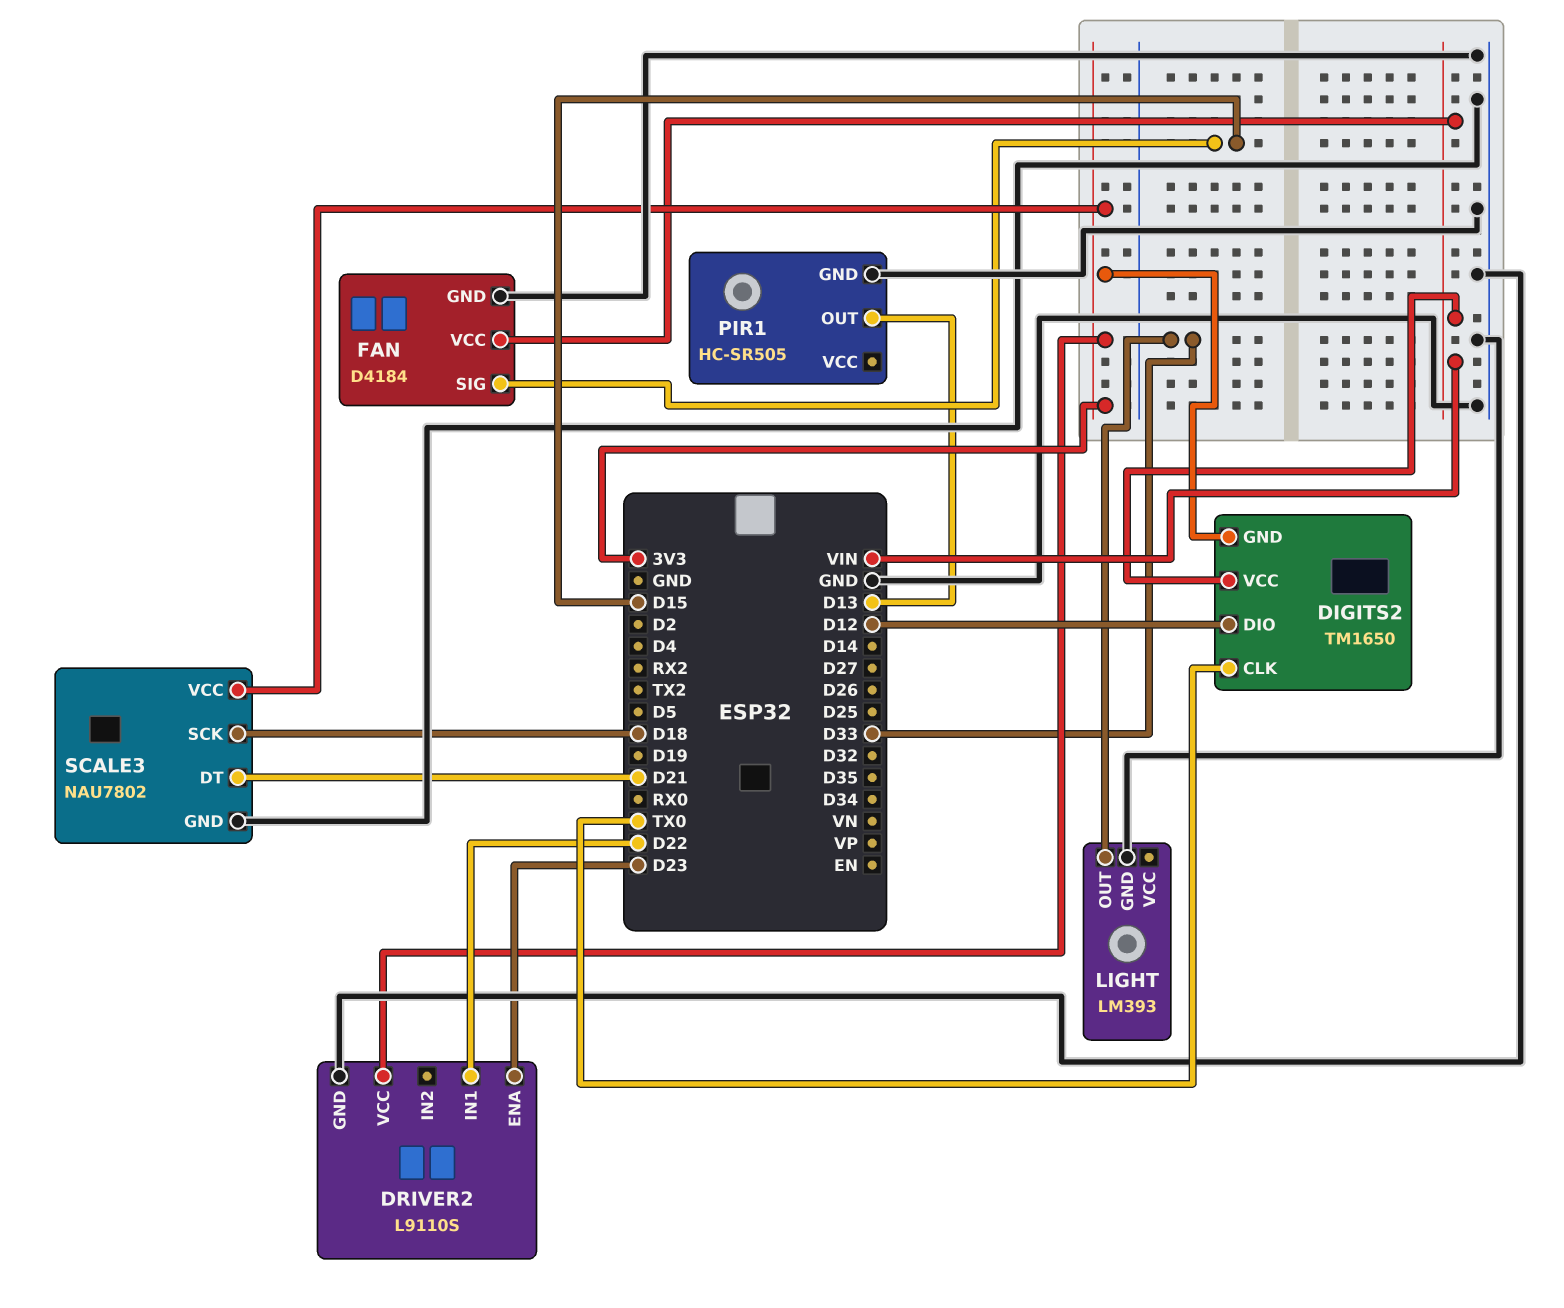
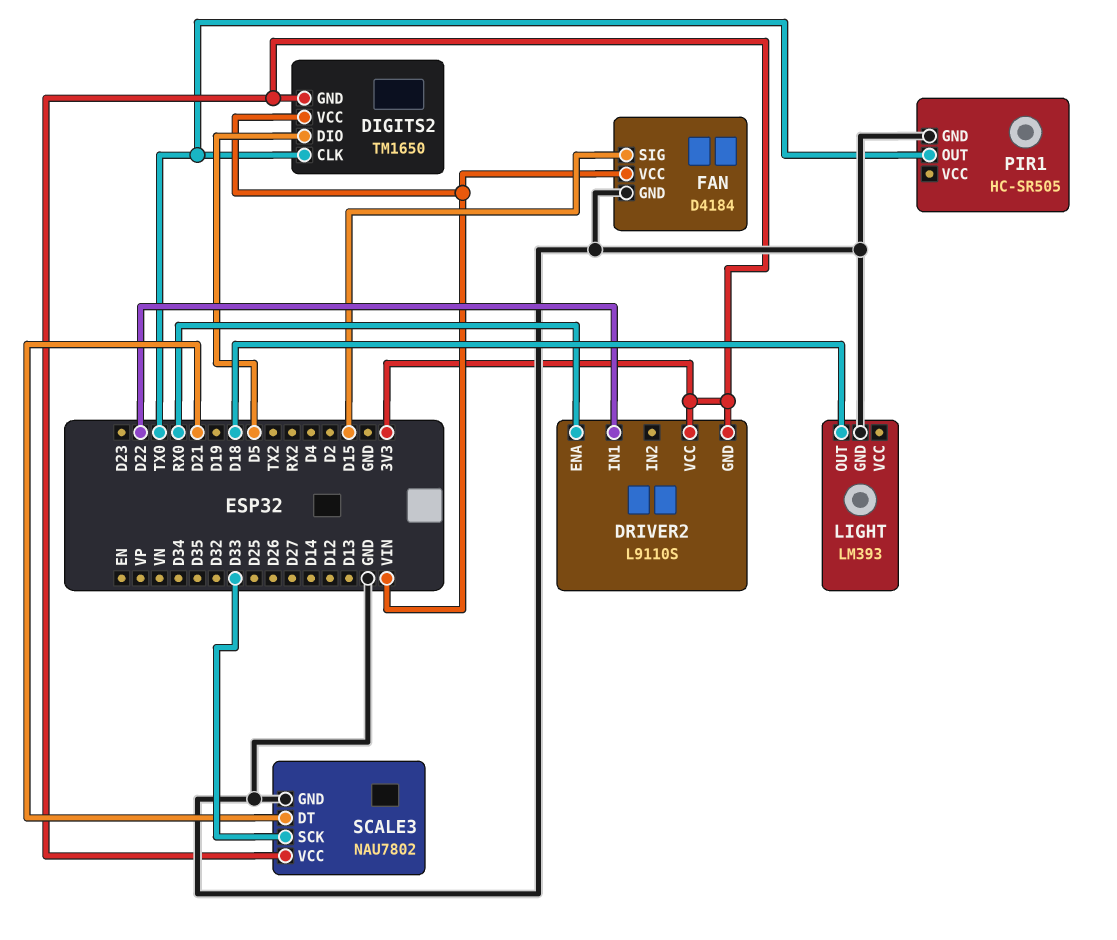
DIGITS2 pin DIO: D12 -> D5
DRIVER2 pin ENA: D23 -> RX0
DRIVER2 pin GND: GND -> 3V3
LIGHT pin OUT: D33 -> D18
PIR1 pin OUT: D13 -> TX0
SCALE3 pin SCK: D18 -> D33

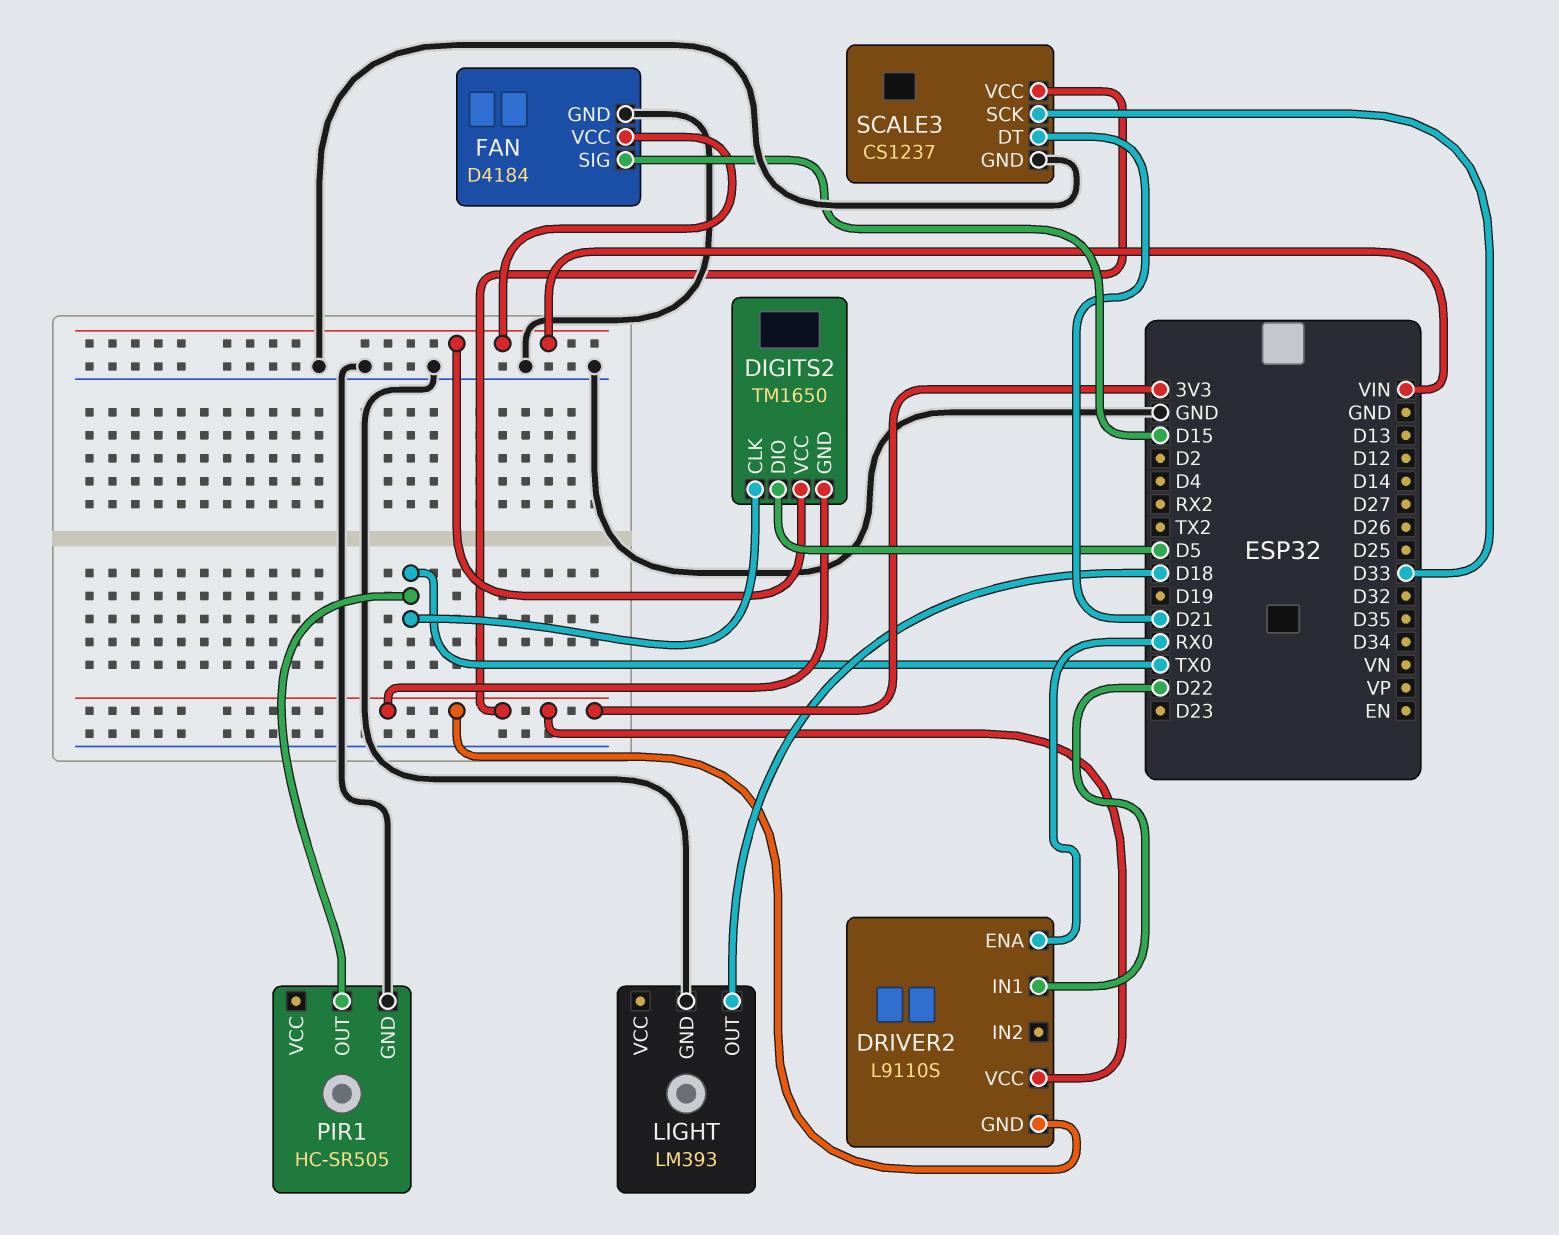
SCALE3: NAU7802 -> CS1237

